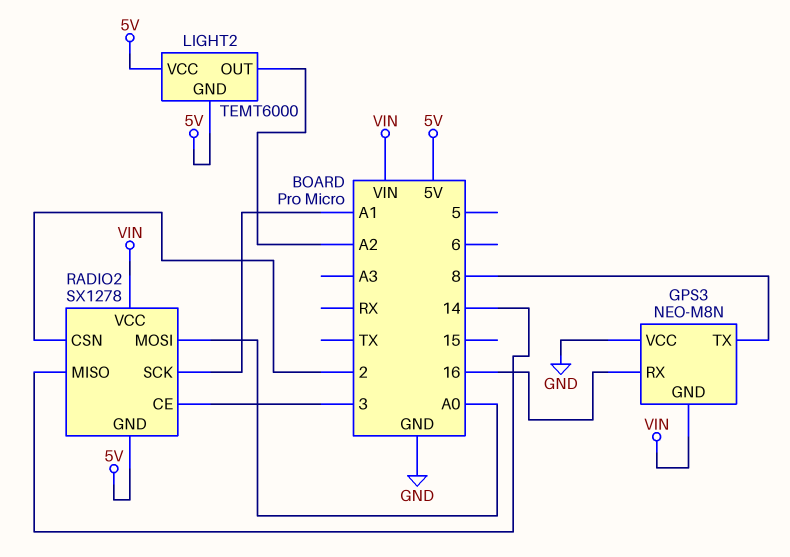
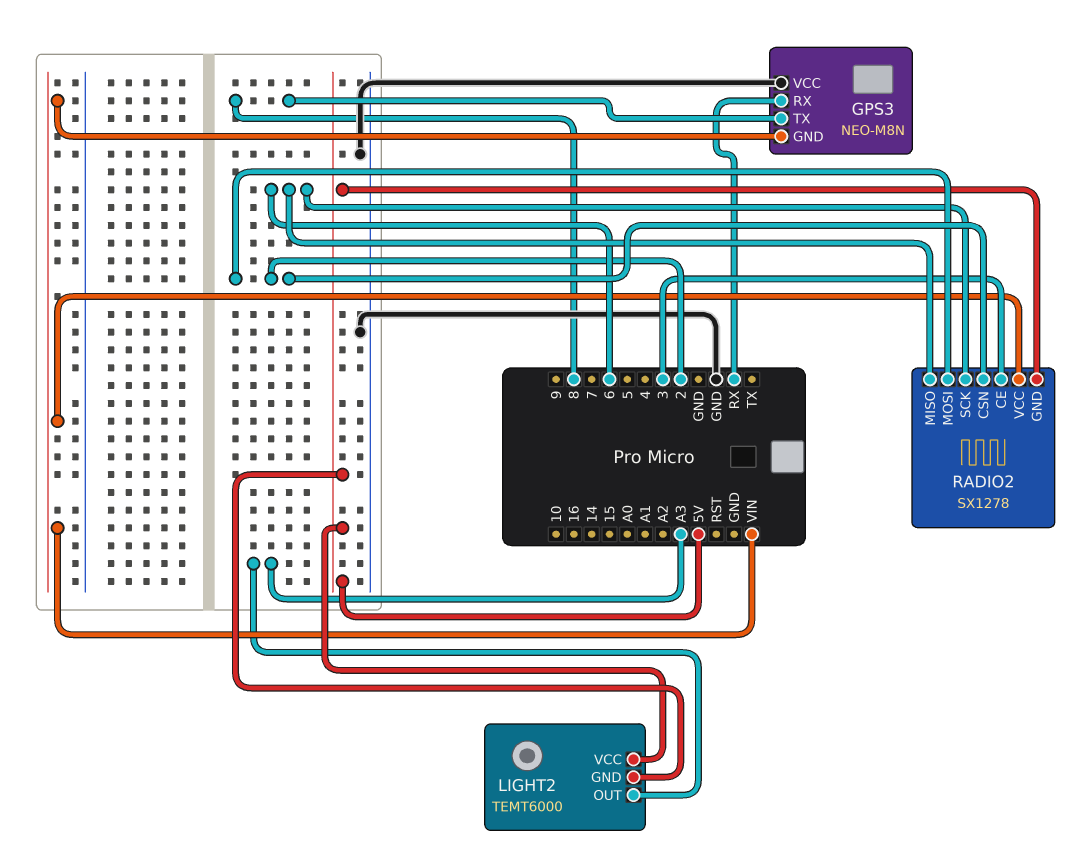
GPS3 pin RX: 16 -> RX
LIGHT2 pin OUT: A2 -> A3
RADIO2 pin MISO: 14 -> 6
RADIO2 pin MOSI: A0 -> 2
RADIO2 pin SCK: A1 -> 6

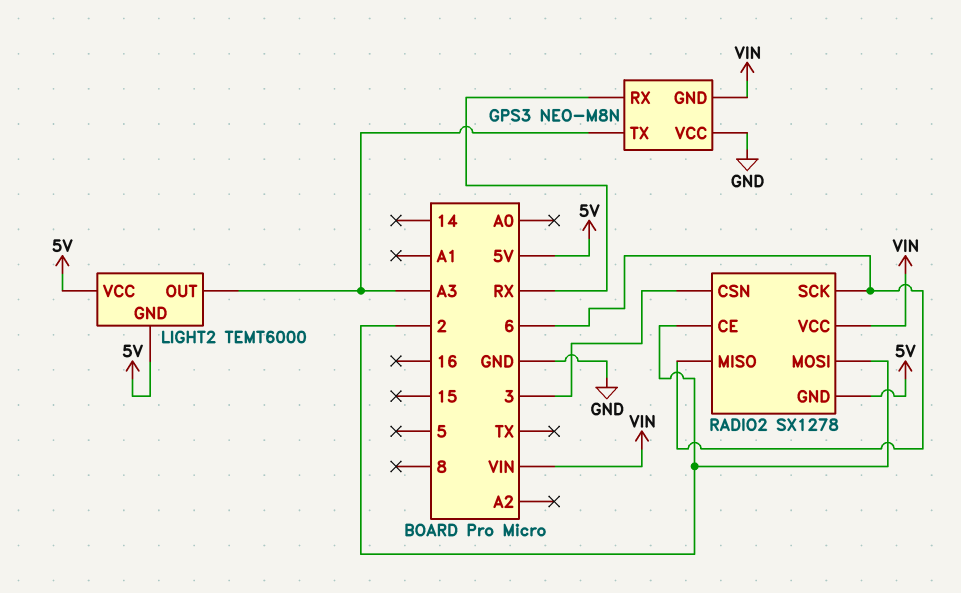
GPS3 pin TX: 8 -> A3
RADIO2 pin CE: 3 -> 2
RADIO2 pin CSN: 2 -> 3

